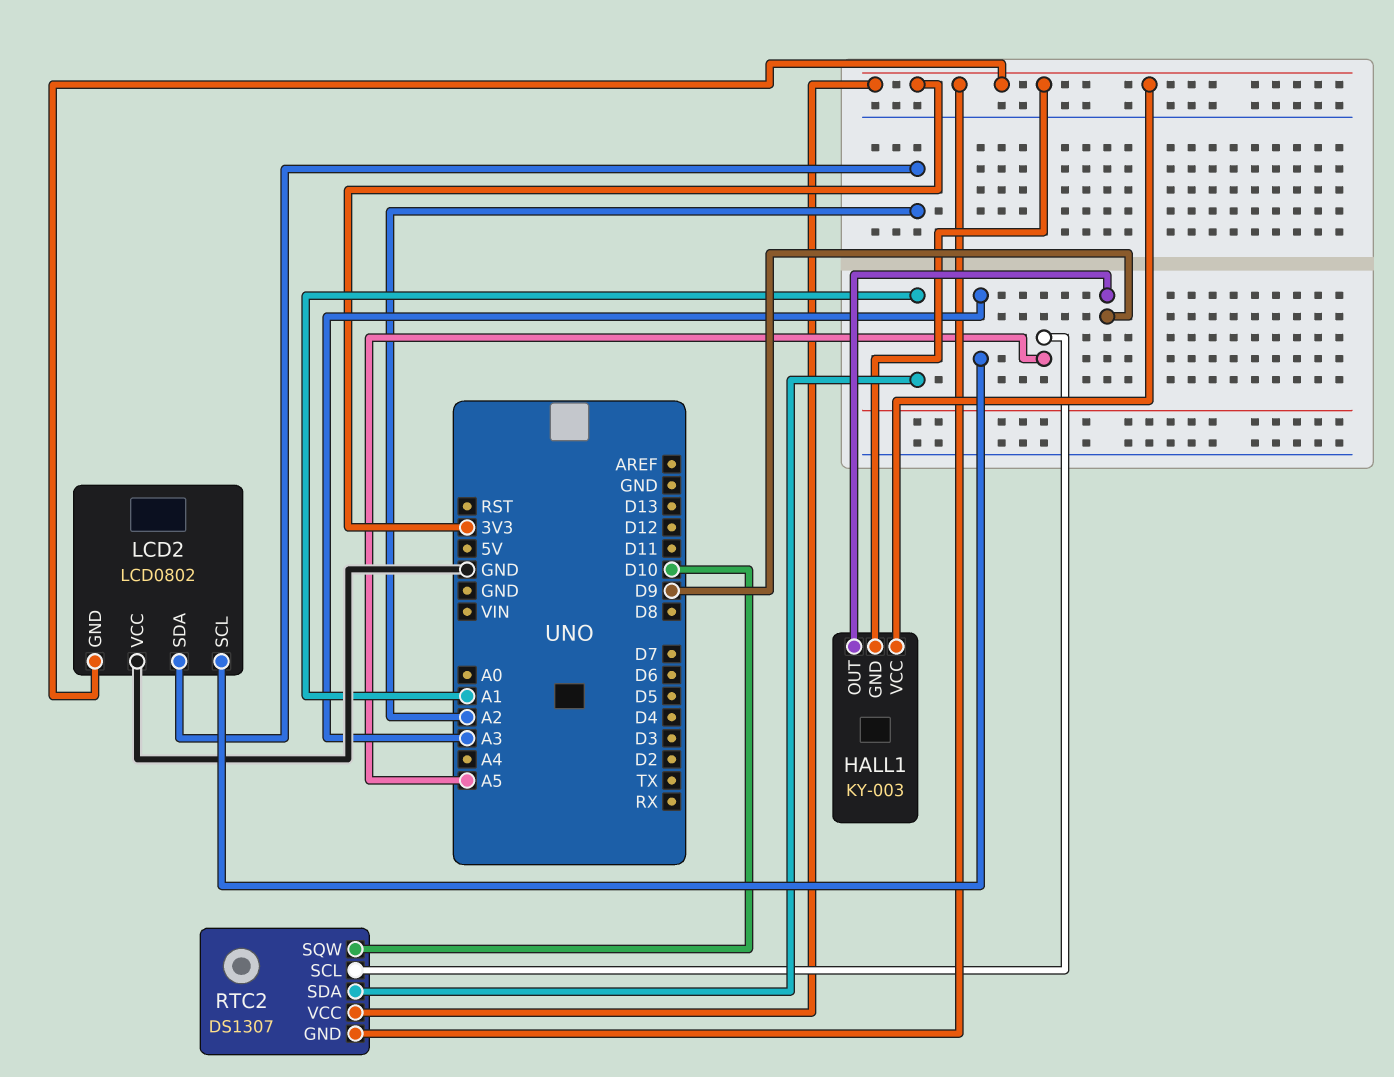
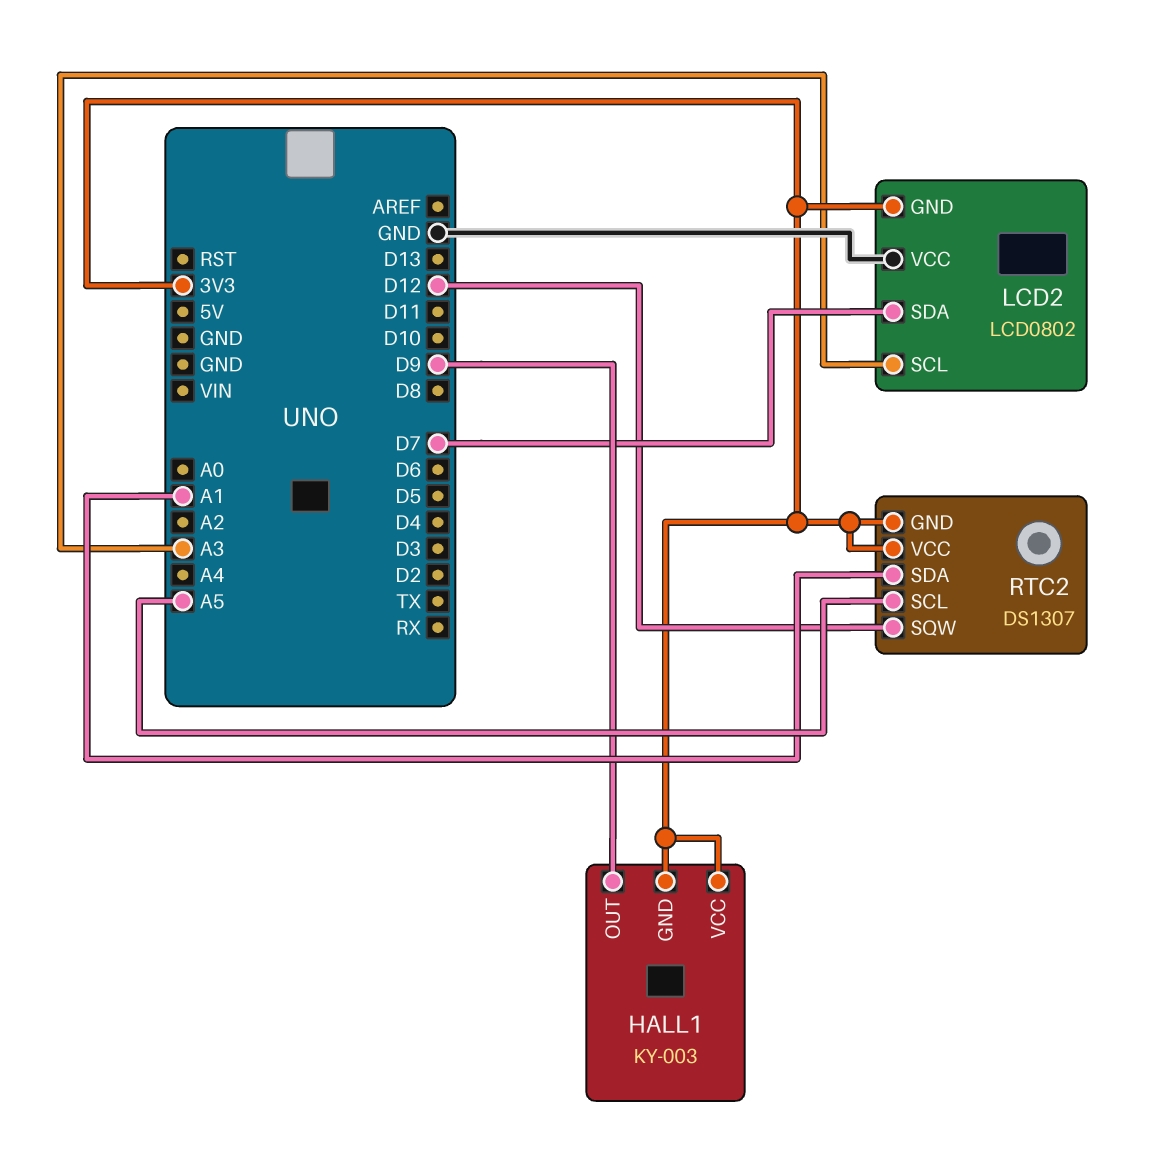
LCD2 pin SDA: A2 -> D7
RTC2 pin SQW: D10 -> D12

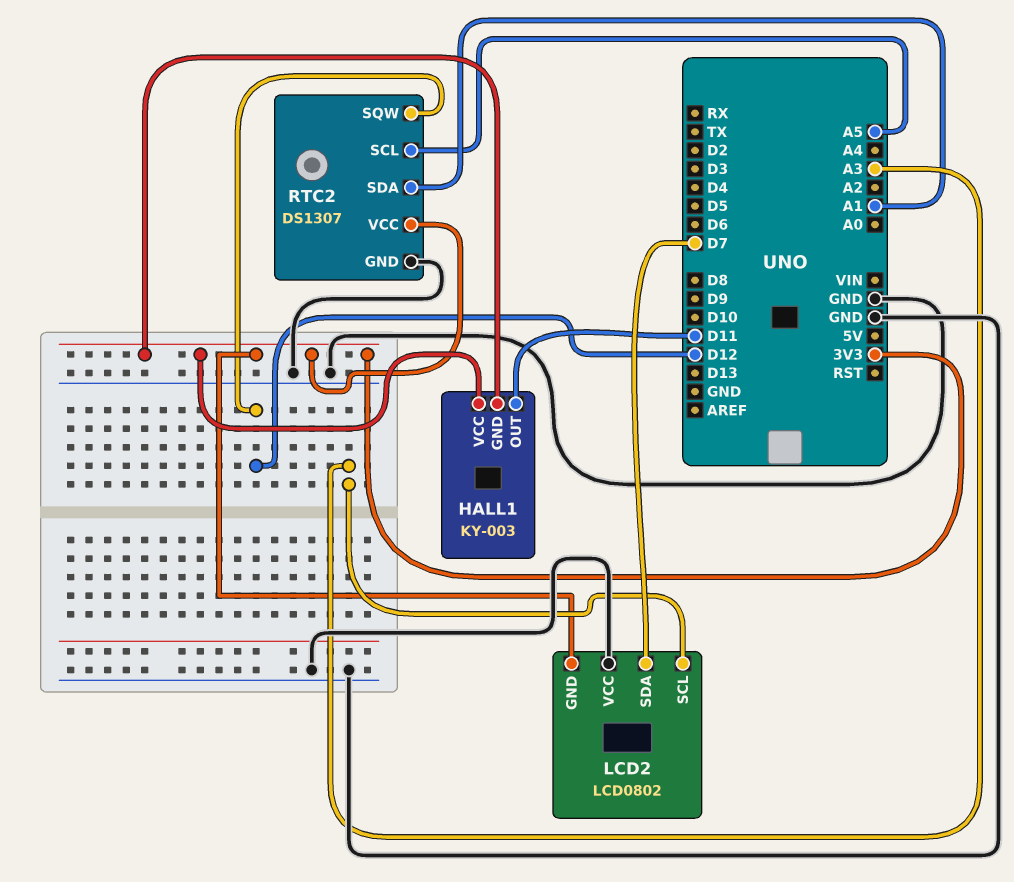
HALL1 pin OUT: D9 -> D11
RTC2 pin GND: 3V3 -> GND

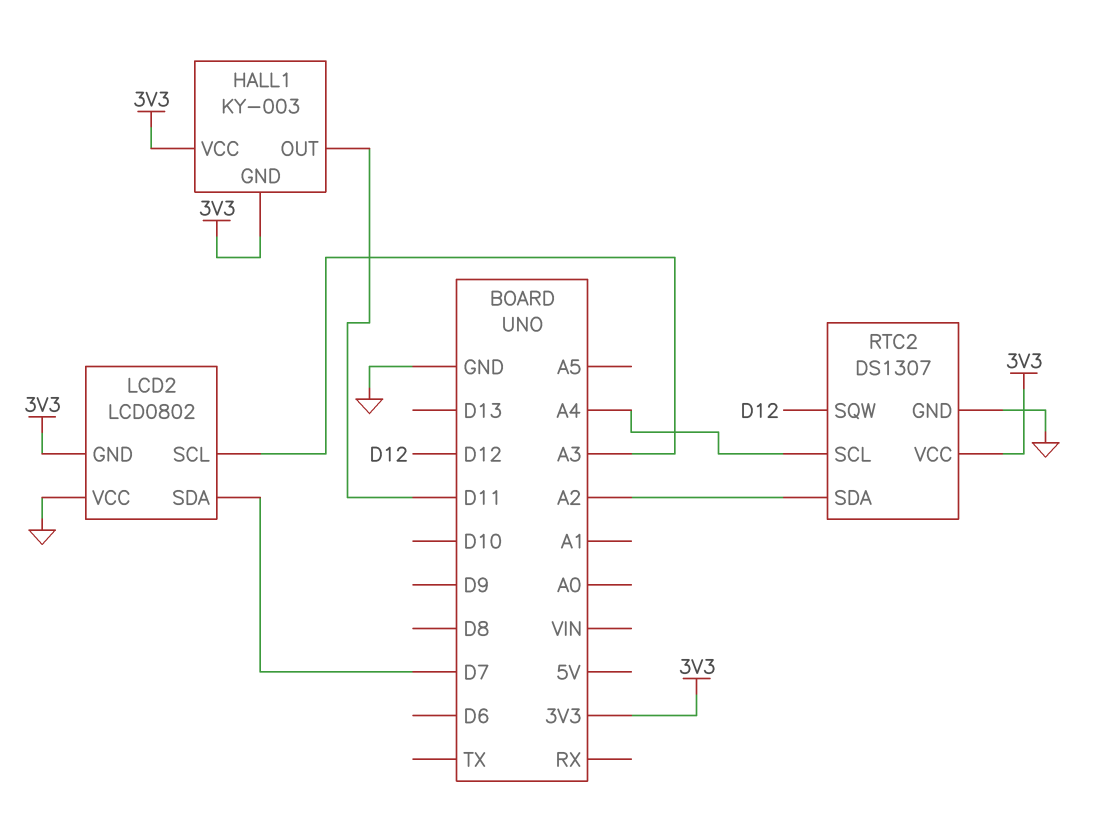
RTC2 pin SCL: A5 -> A4
RTC2 pin SDA: A1 -> A2

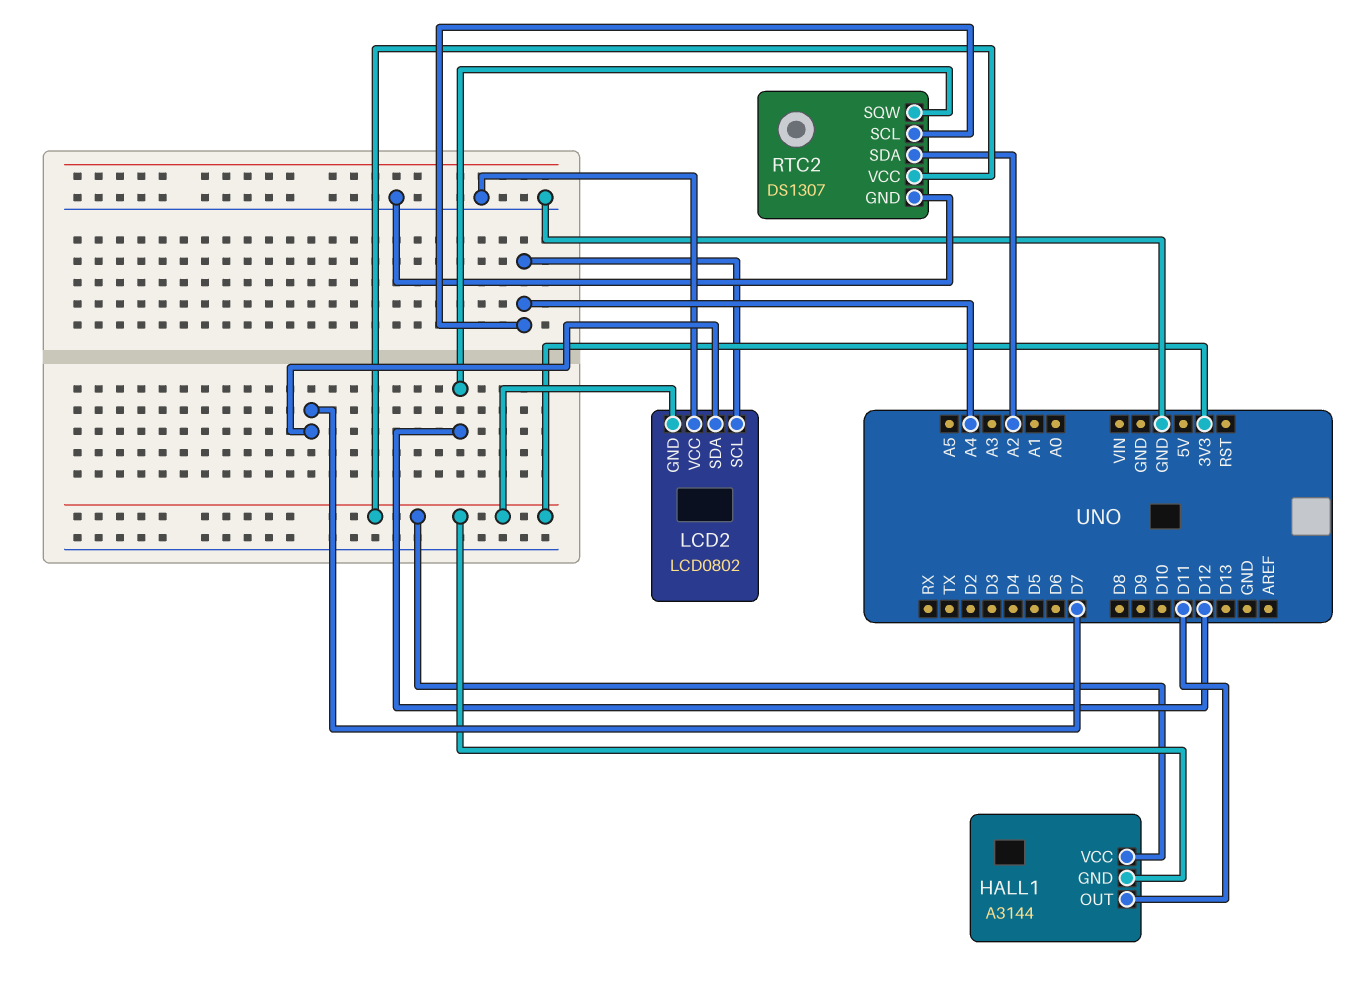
HALL1: KY-003 -> A3144
LCD2 pin SCL: A3 -> A4

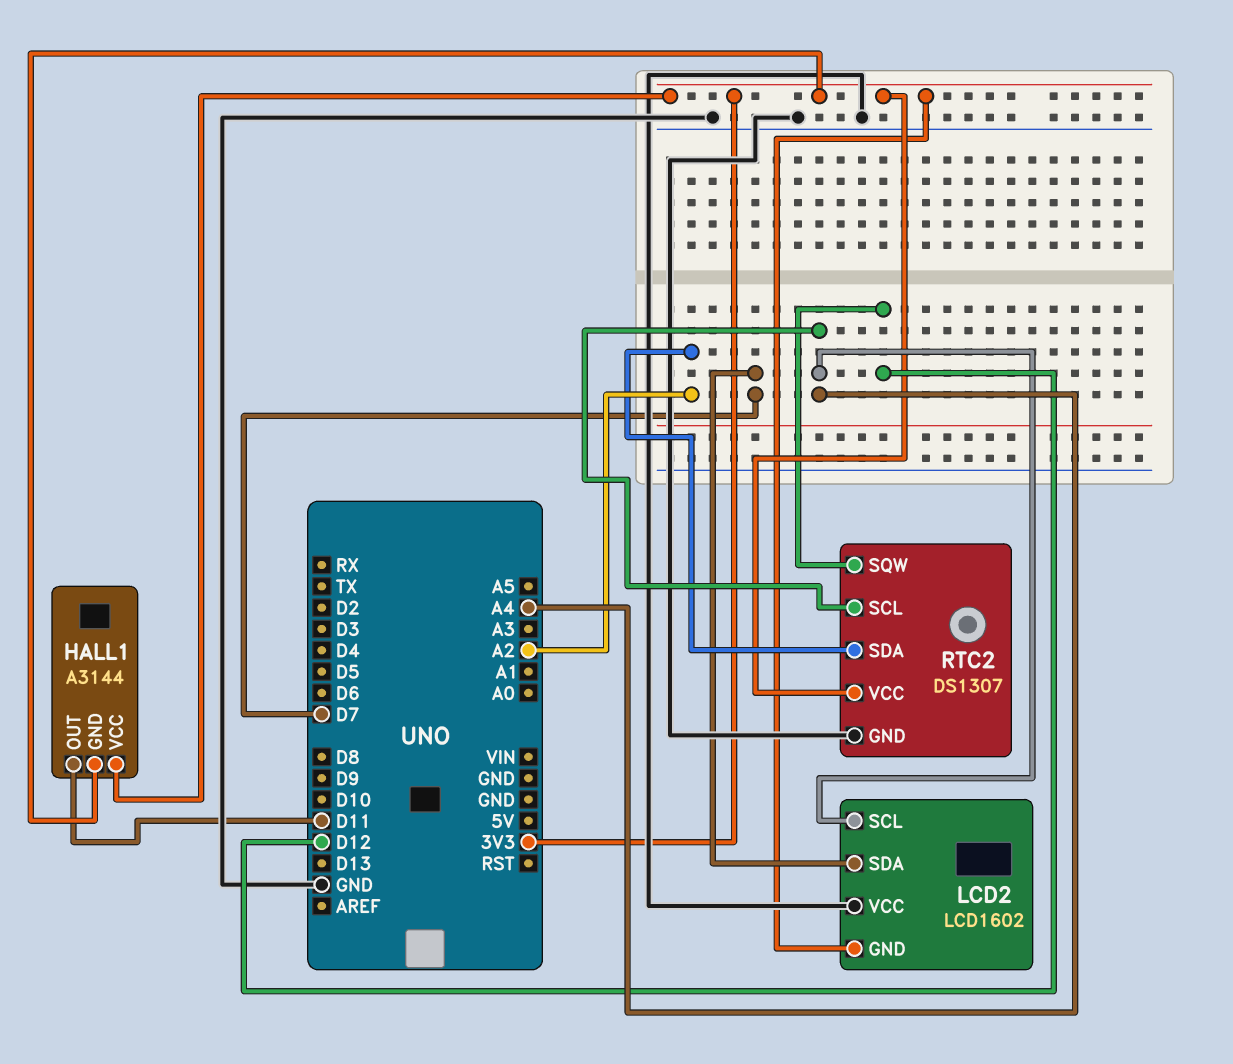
LCD2: LCD0802 -> LCD1602

